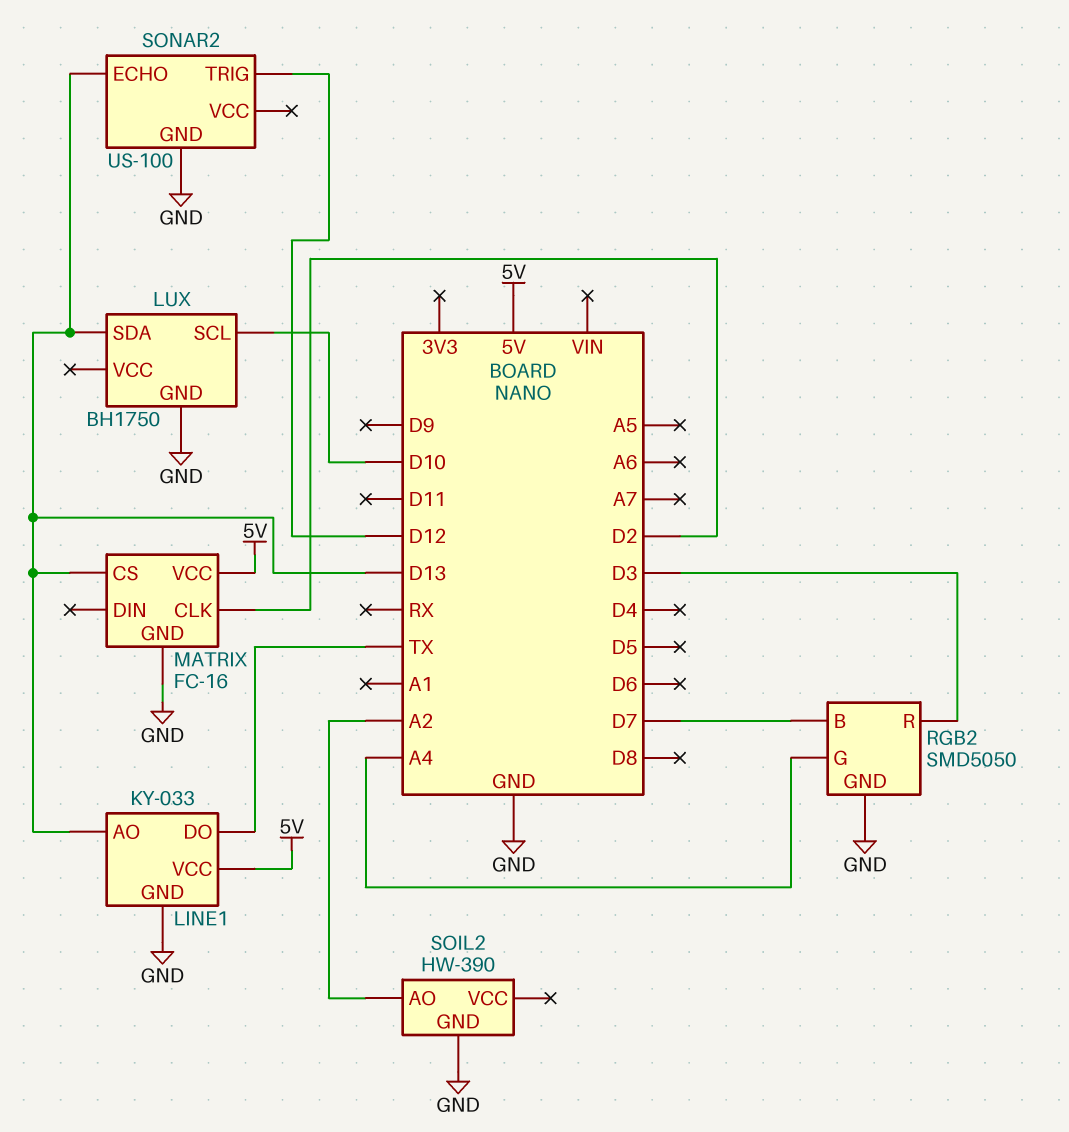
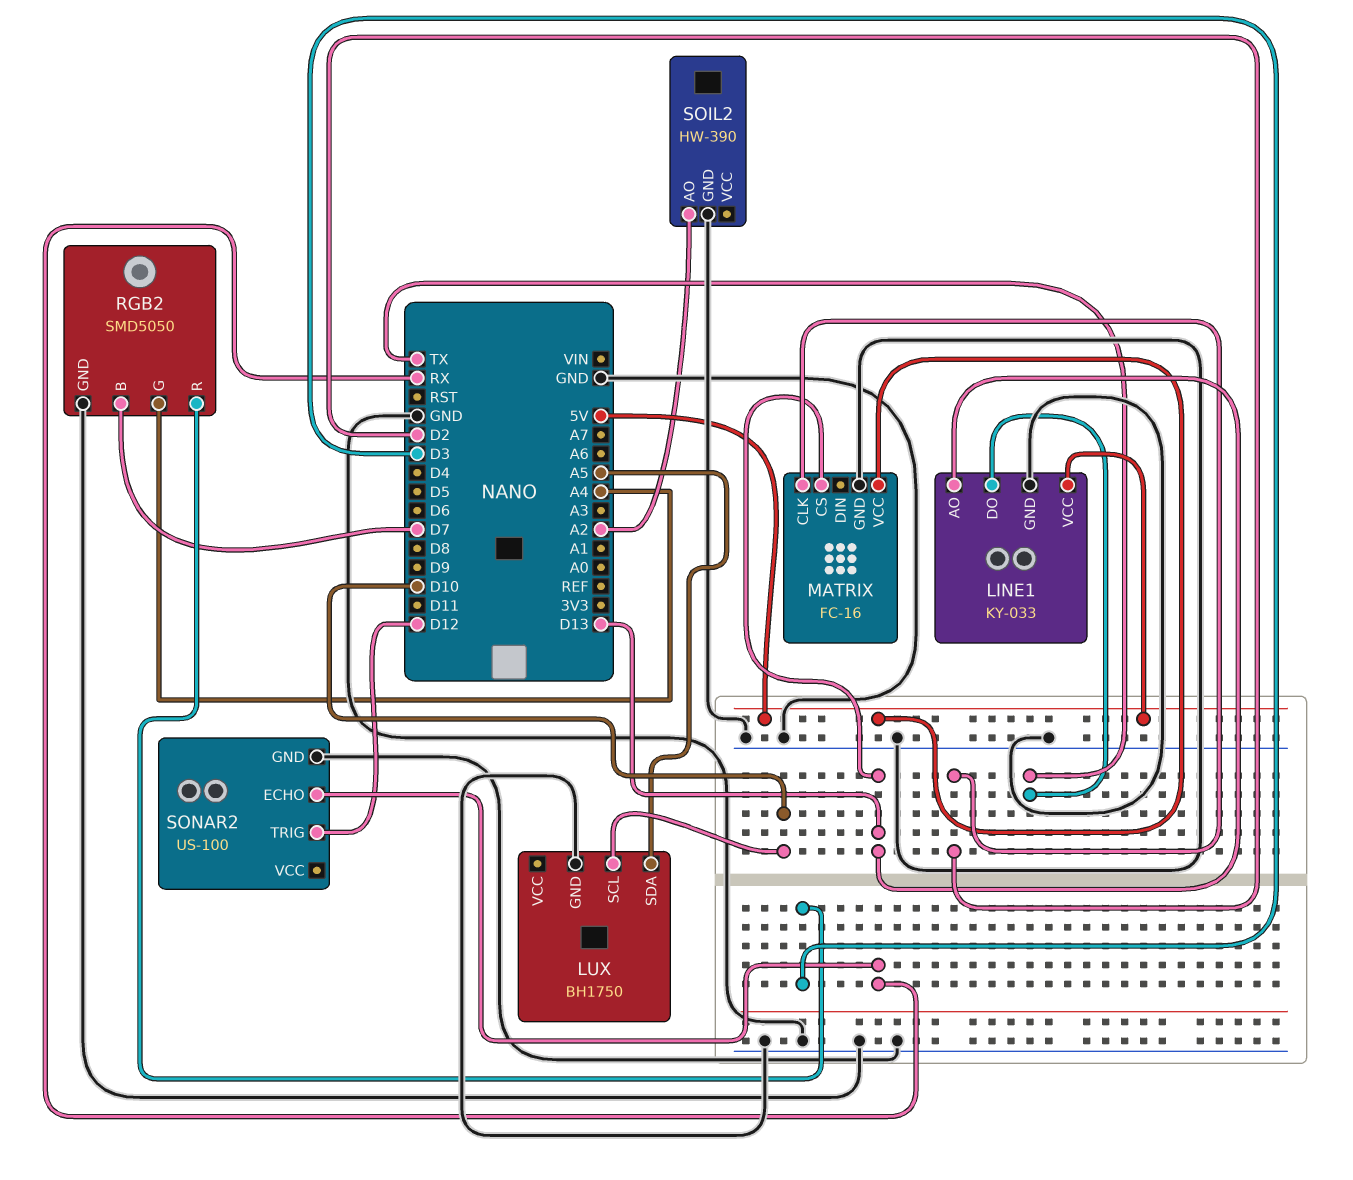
LUX pin SDA: D13 -> A5
SONAR2 pin ECHO: D13 -> RX

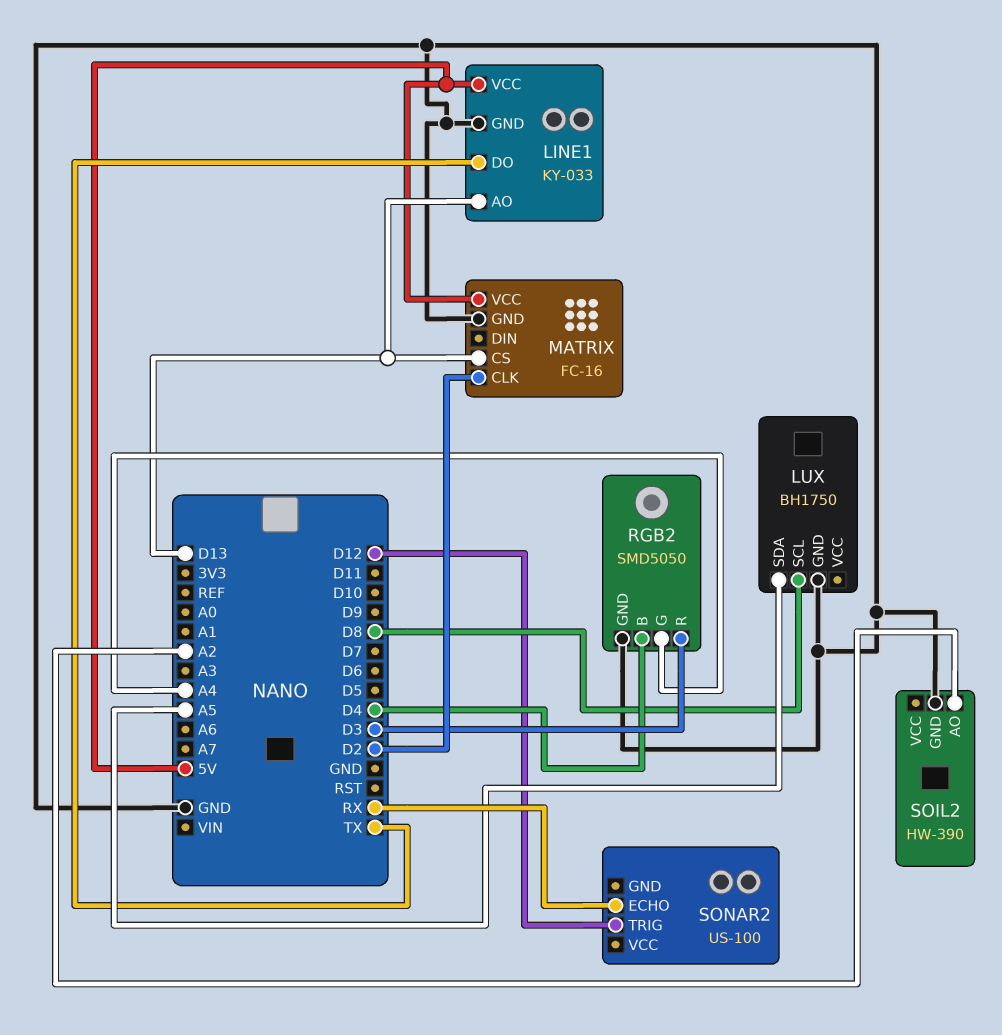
LUX pin SCL: D10 -> D8
RGB2 pin B: D7 -> D4
SONAR2 pin GND: GND -> none

